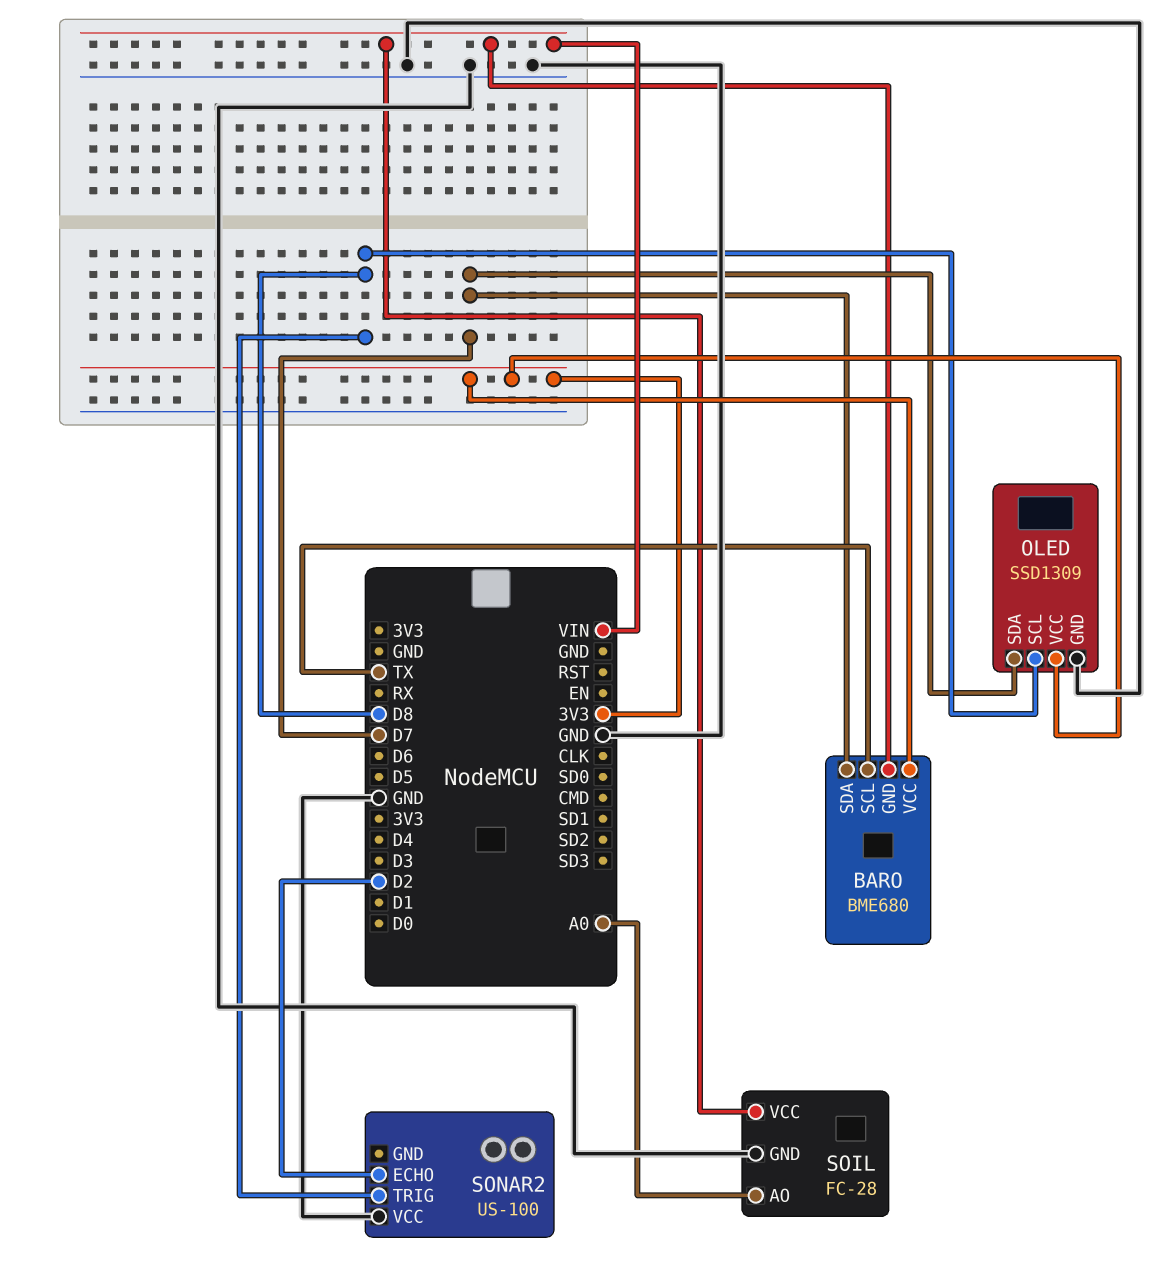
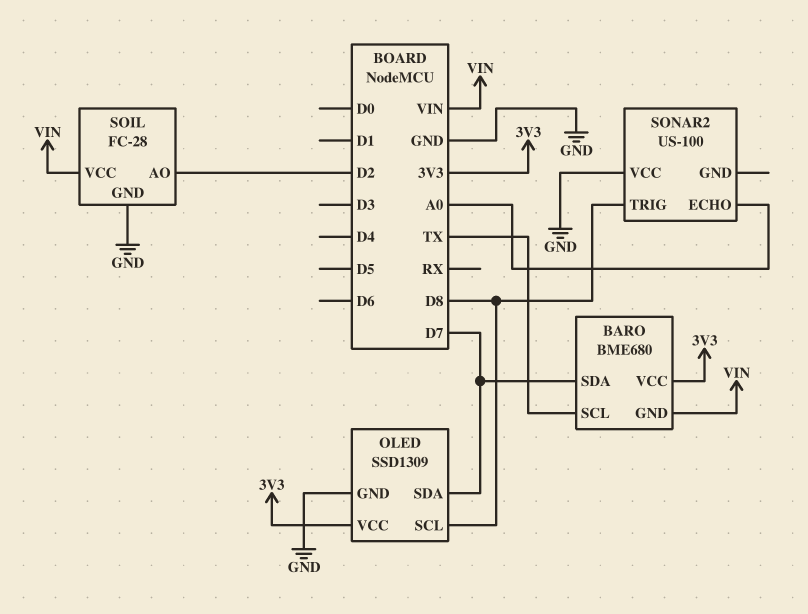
SOIL pin AO: A0 -> D2
SONAR2 pin ECHO: D2 -> A0

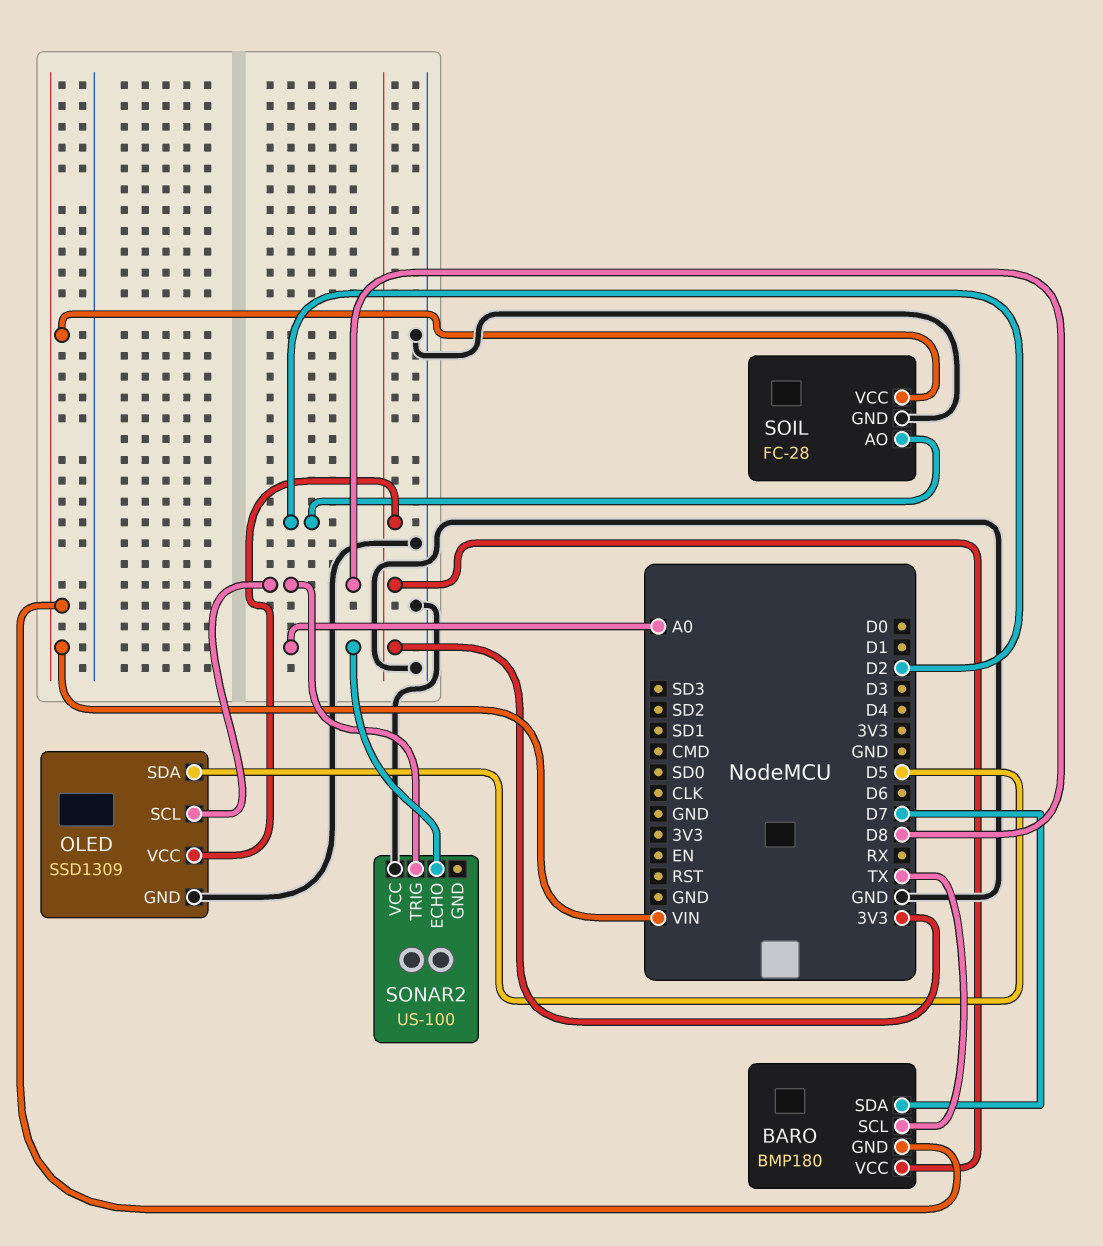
BARO: BME680 -> BMP180
OLED pin SDA: D7 -> D5

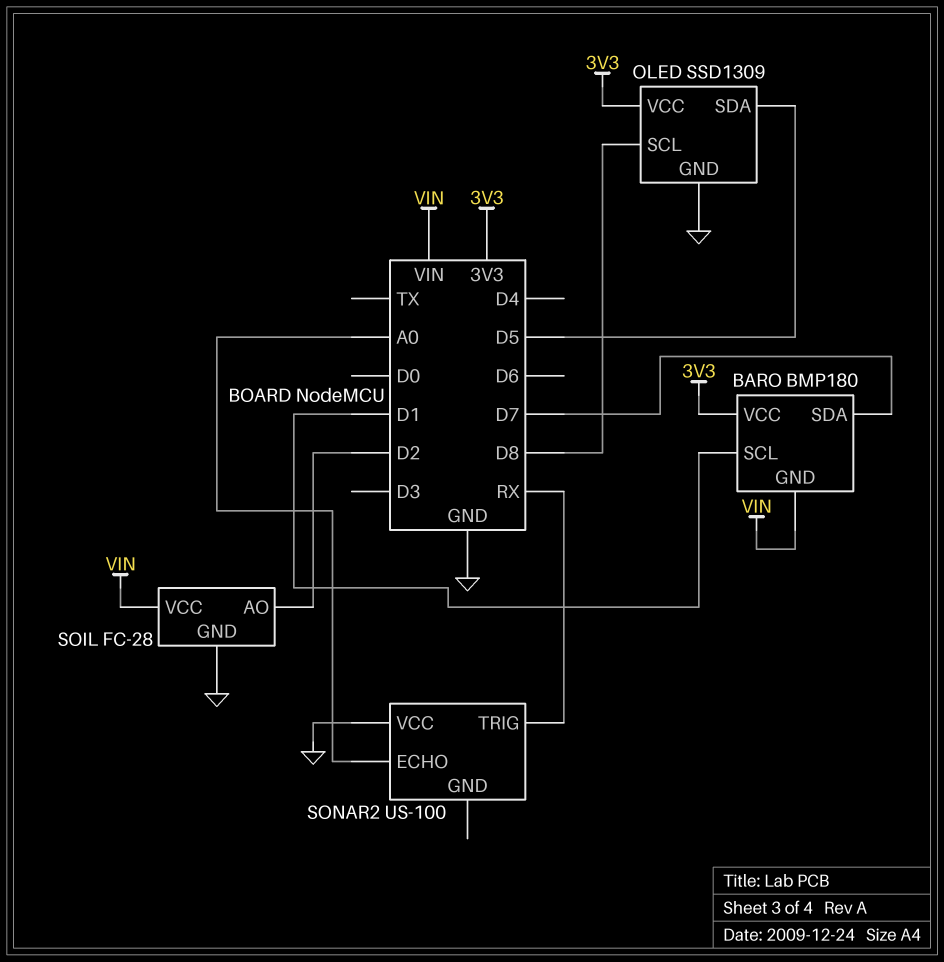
BARO pin SCL: TX -> D1
SONAR2 pin TRIG: D8 -> RX

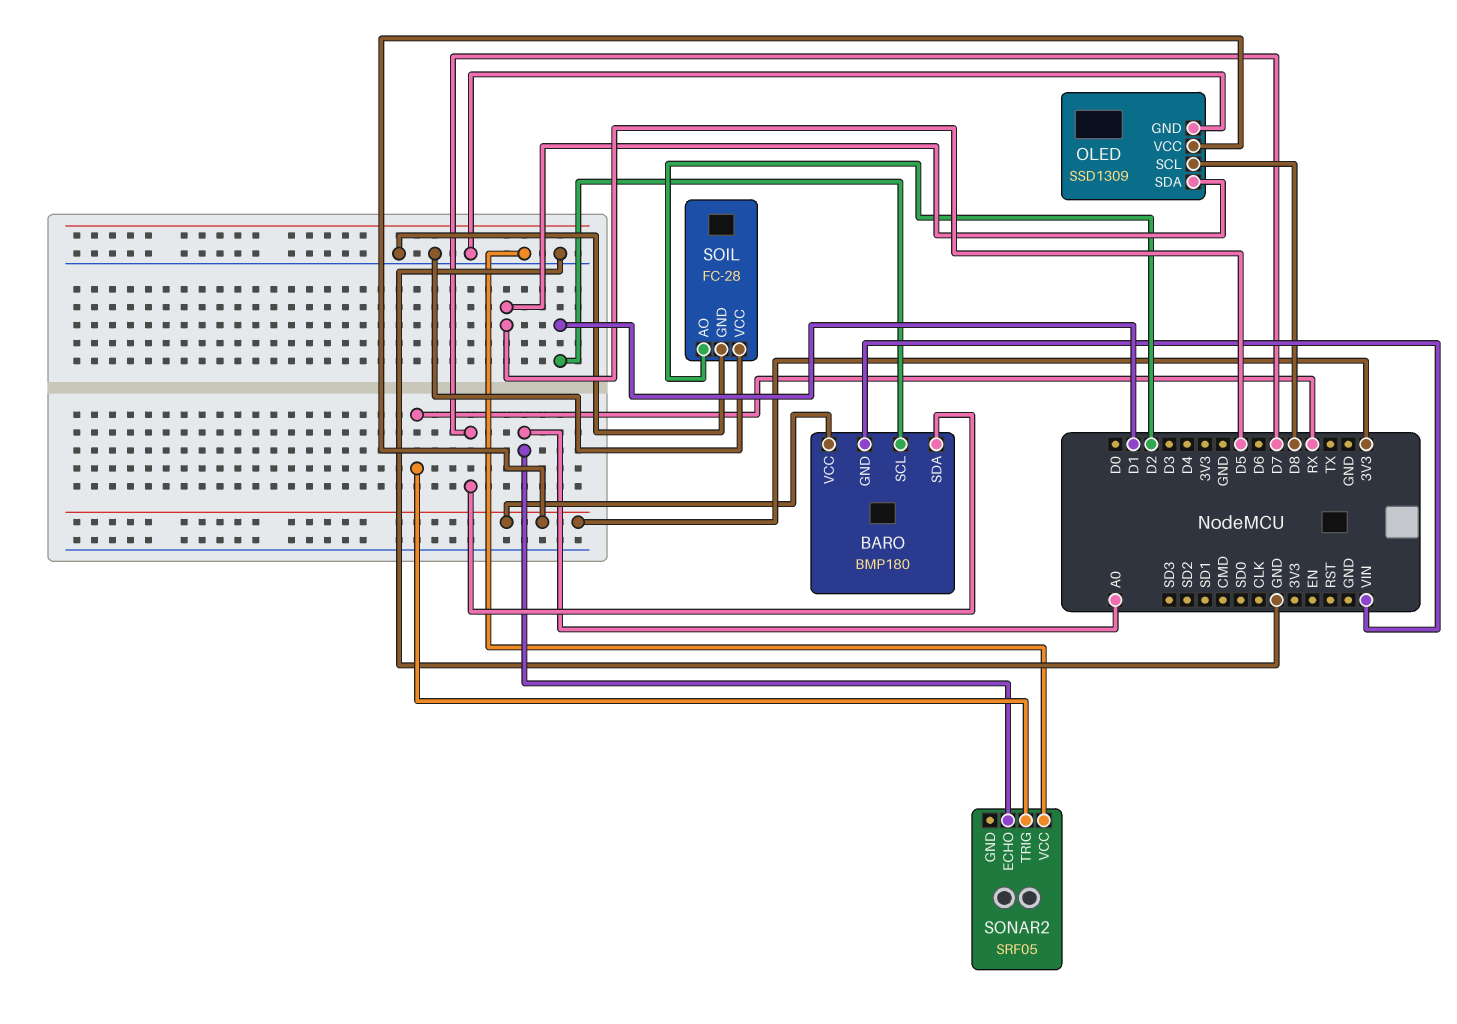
SOIL pin VCC: VIN -> GND
SONAR2: US-100 -> SRF05

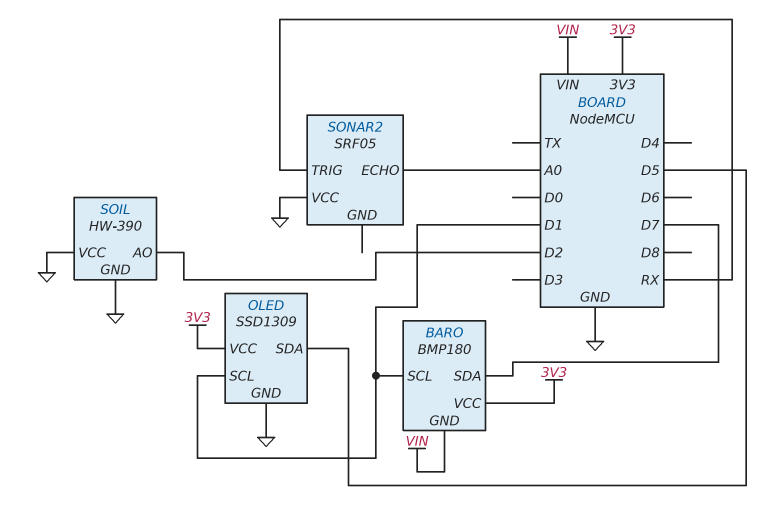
OLED pin SCL: D8 -> D1
SOIL: FC-28 -> HW-390

